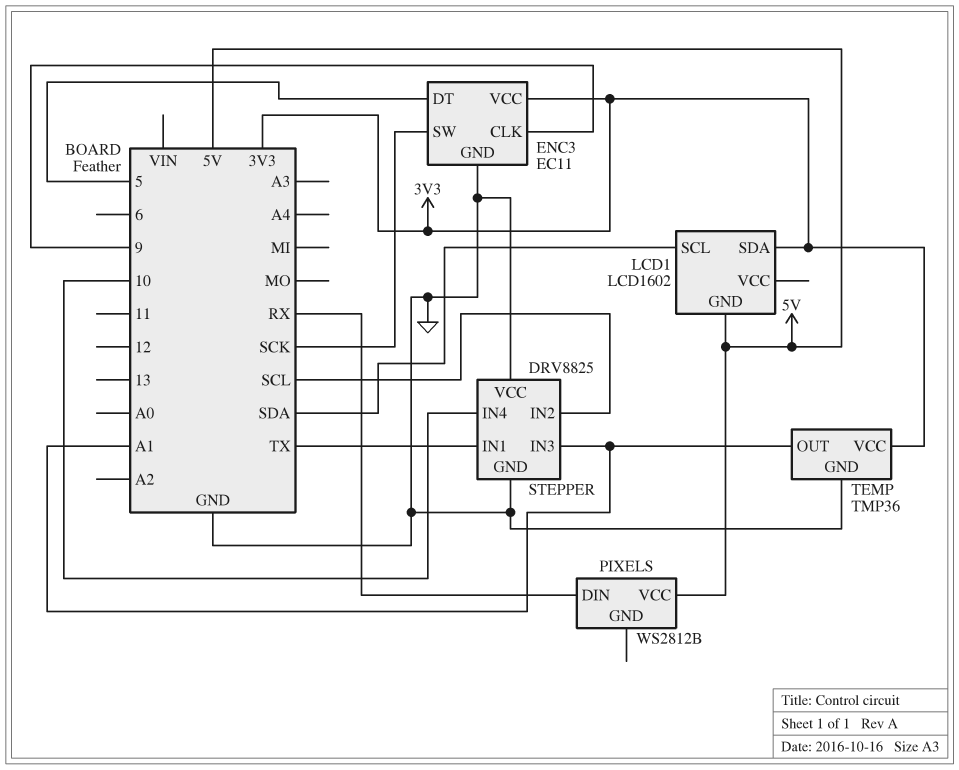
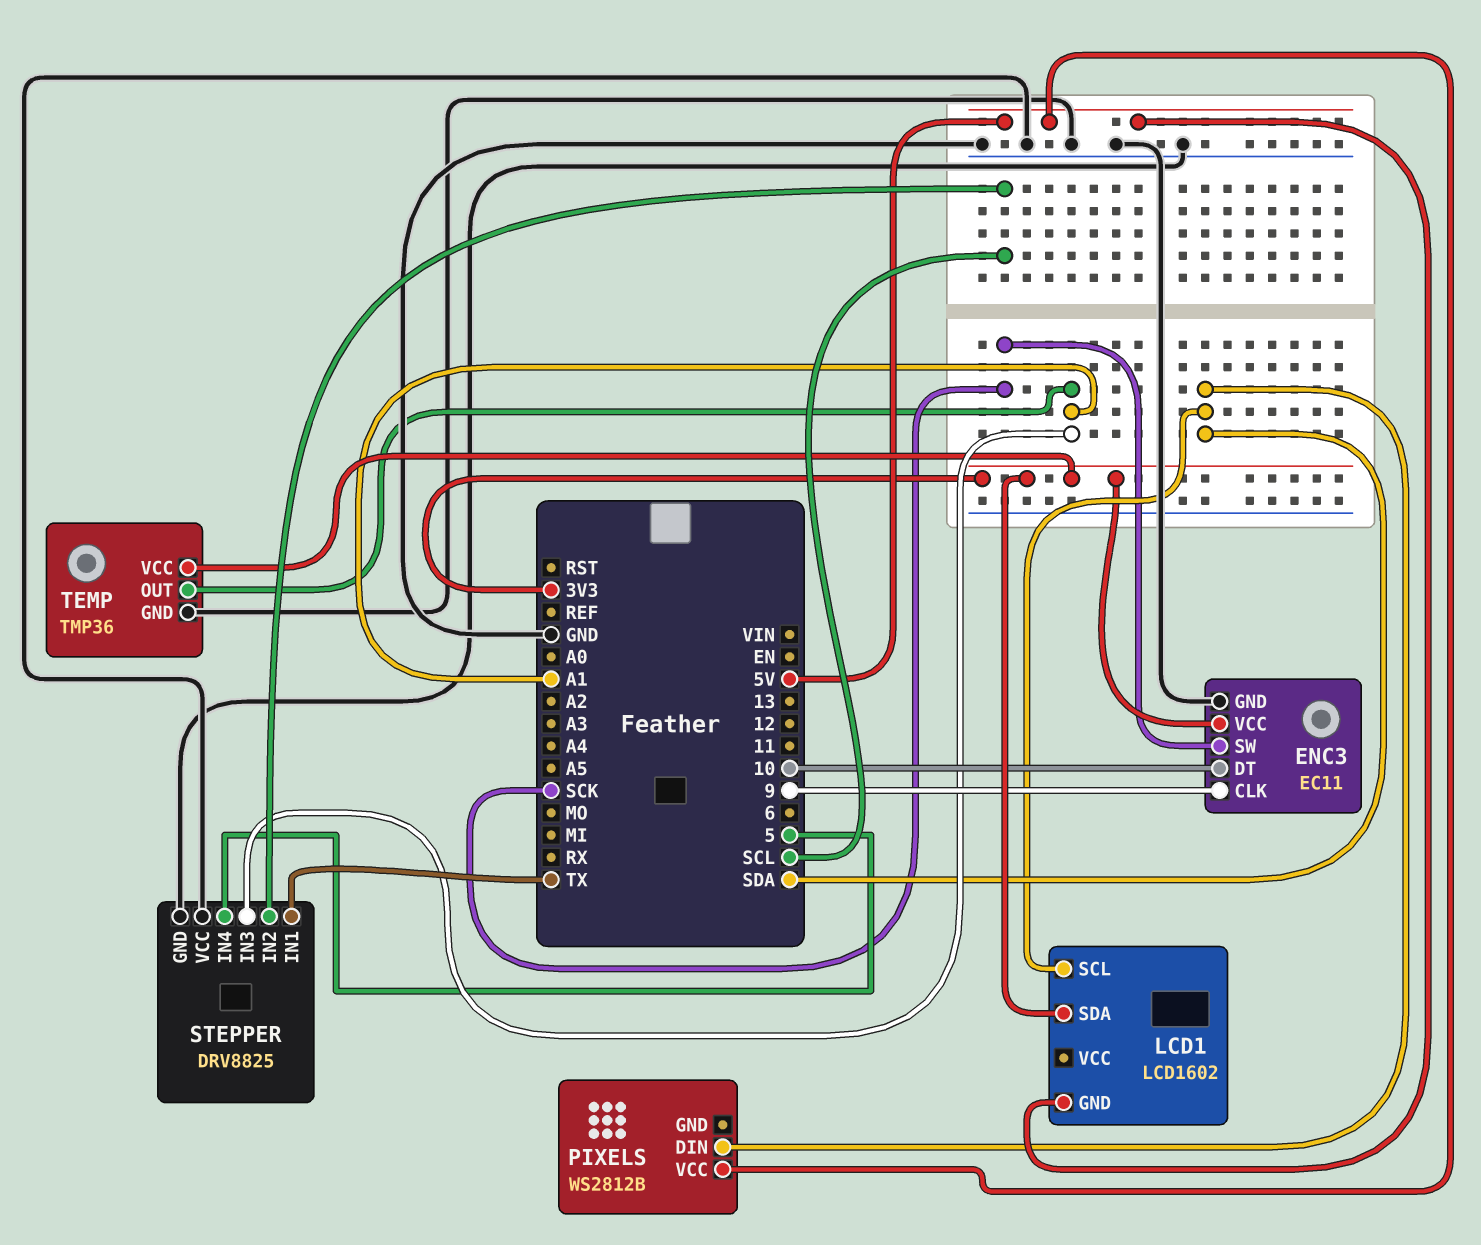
ENC3 pin DT: 5 -> 10
PIXELS pin DIN: RX -> SDA
STEPPER pin IN4: 10 -> 5

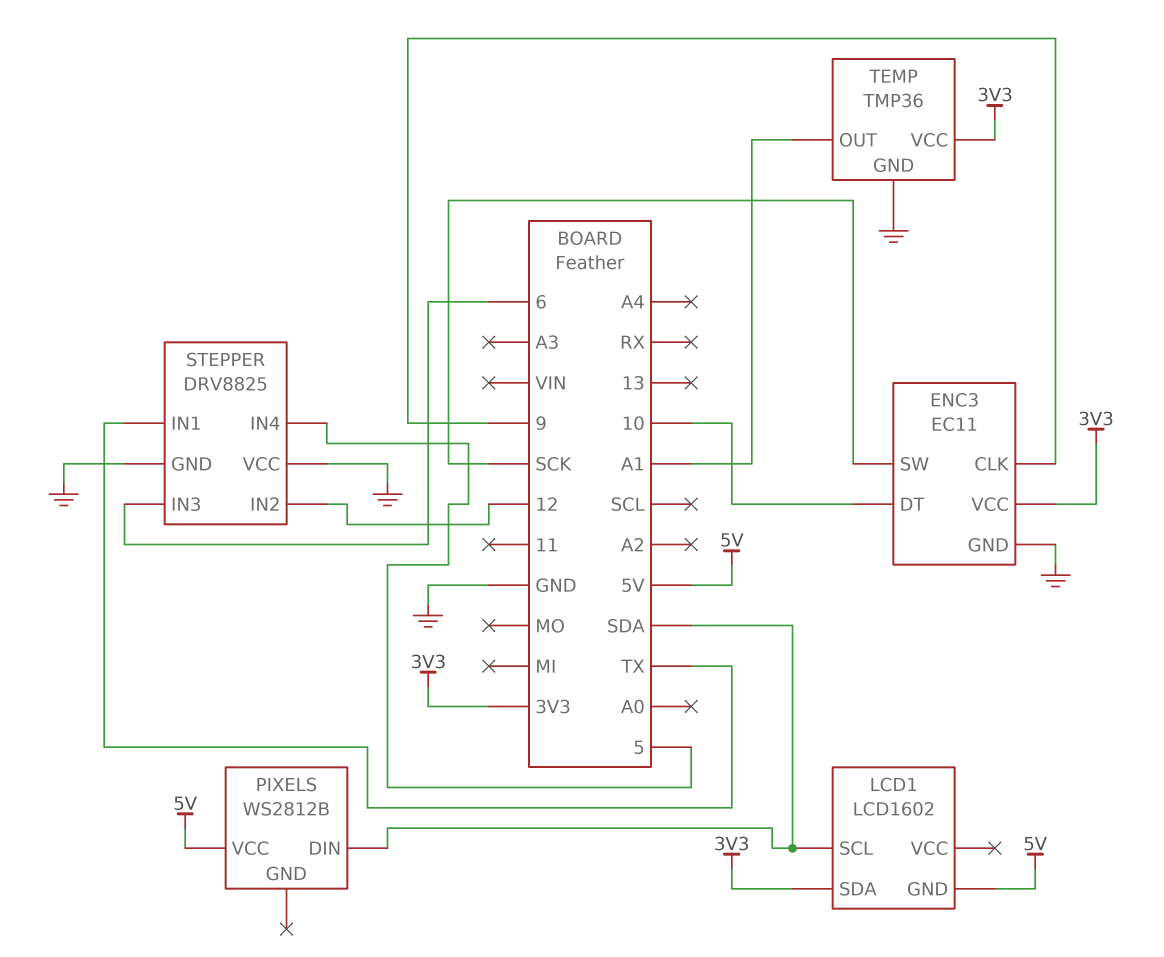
STEPPER pin IN2: SCL -> 12
STEPPER pin IN3: A1 -> 6

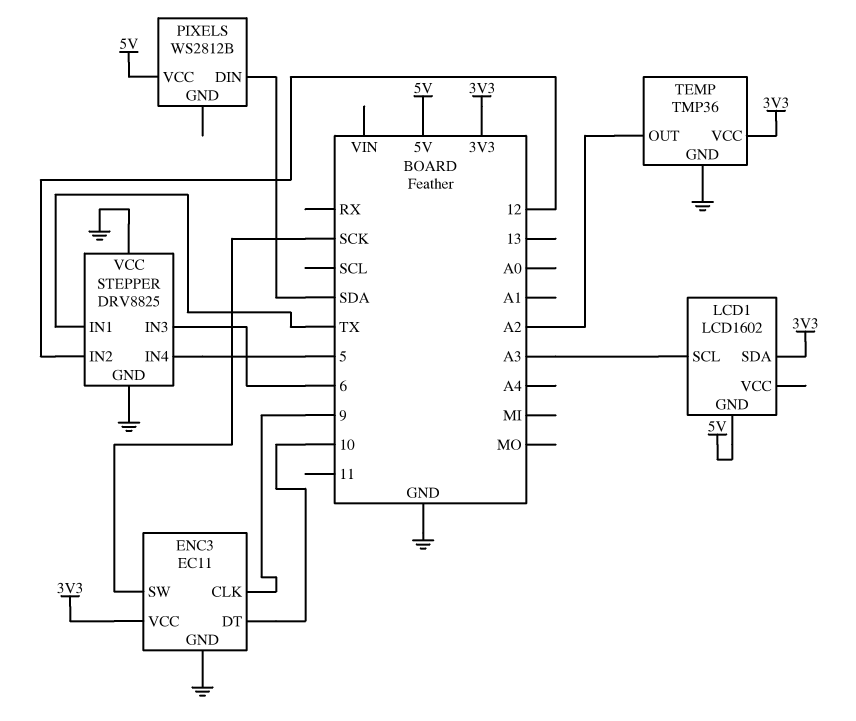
LCD1 pin SCL: SDA -> A3
TEMP pin OUT: A1 -> A2

